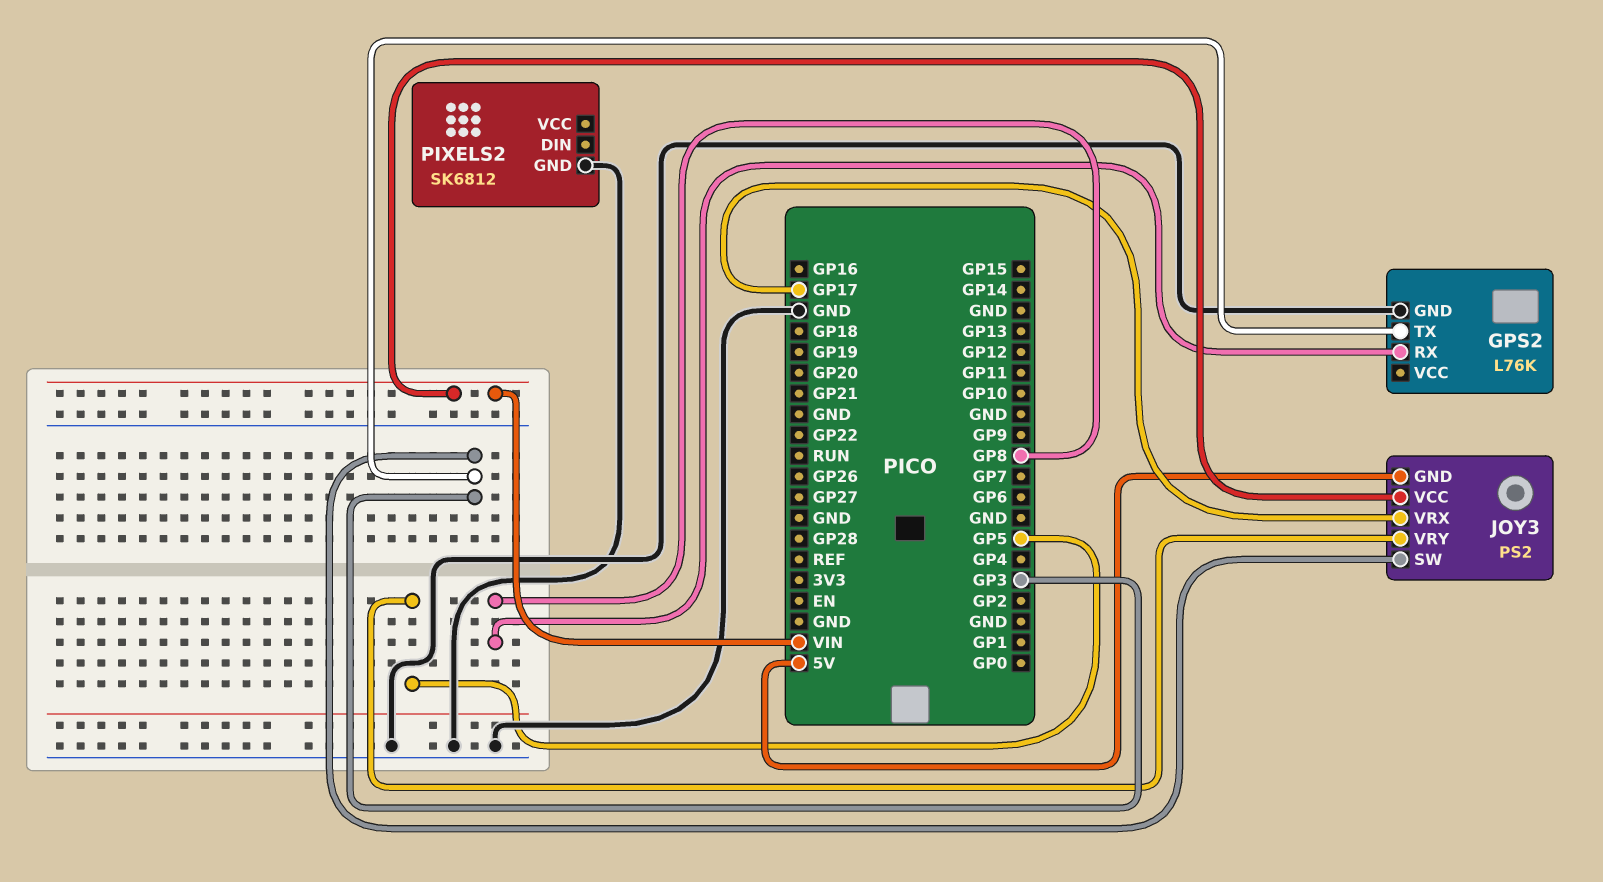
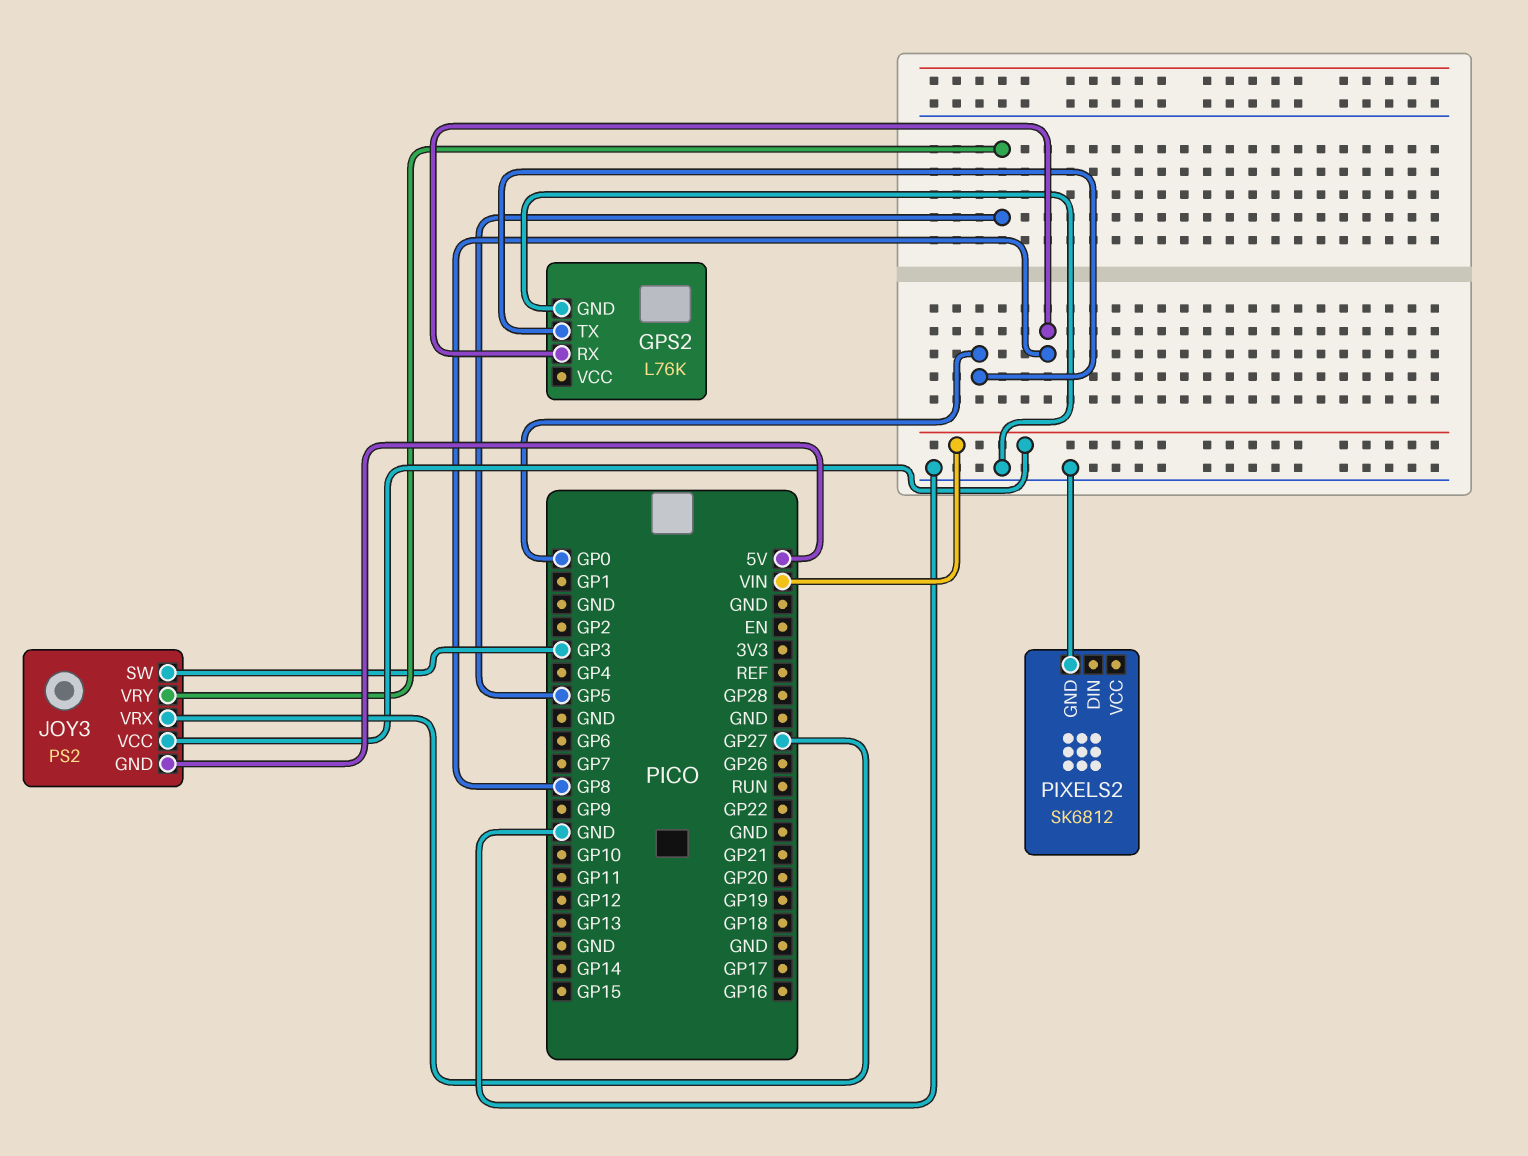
GPS2 pin TX: GP3 -> GP0
JOY3 pin VRX: GP17 -> GP27

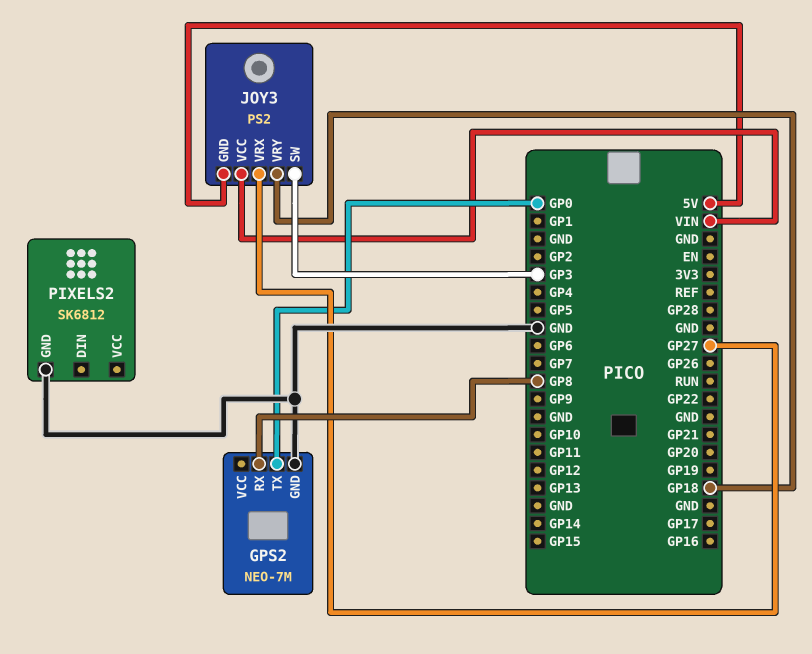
GPS2: L76K -> NEO-7M
JOY3 pin VRY: GP5 -> GP18

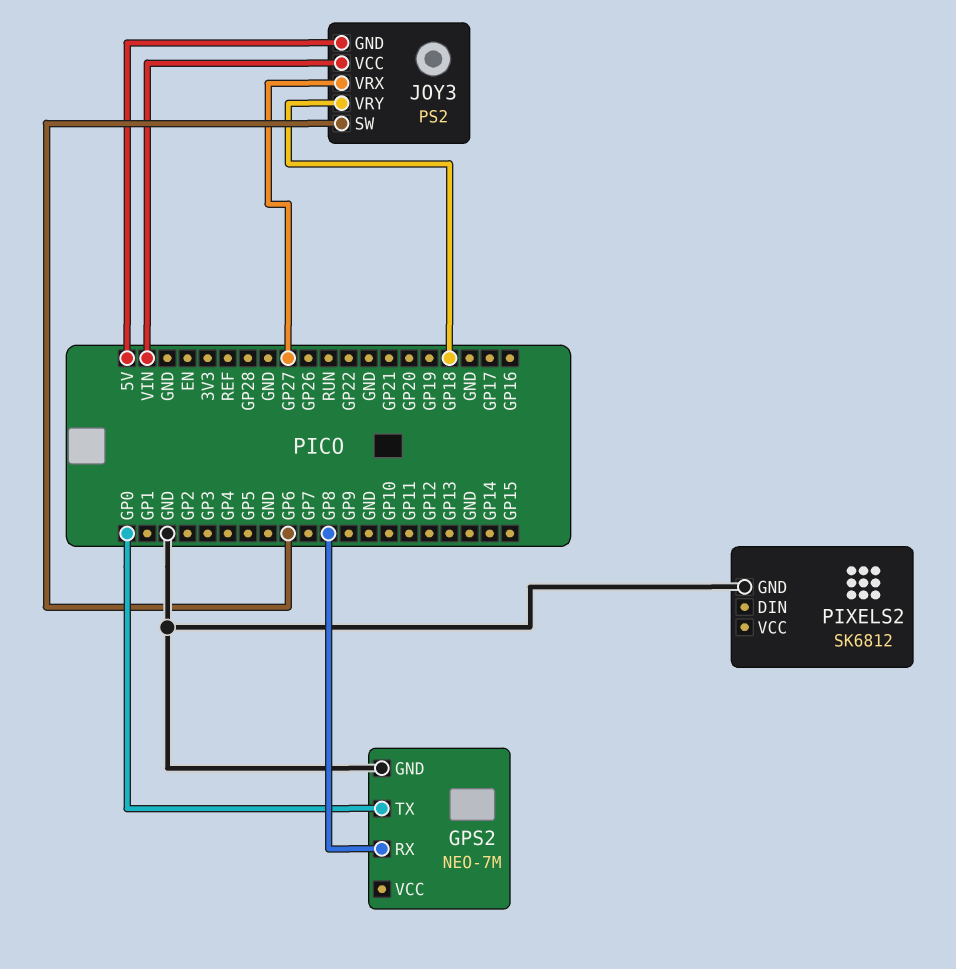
JOY3 pin SW: GP3 -> GP6

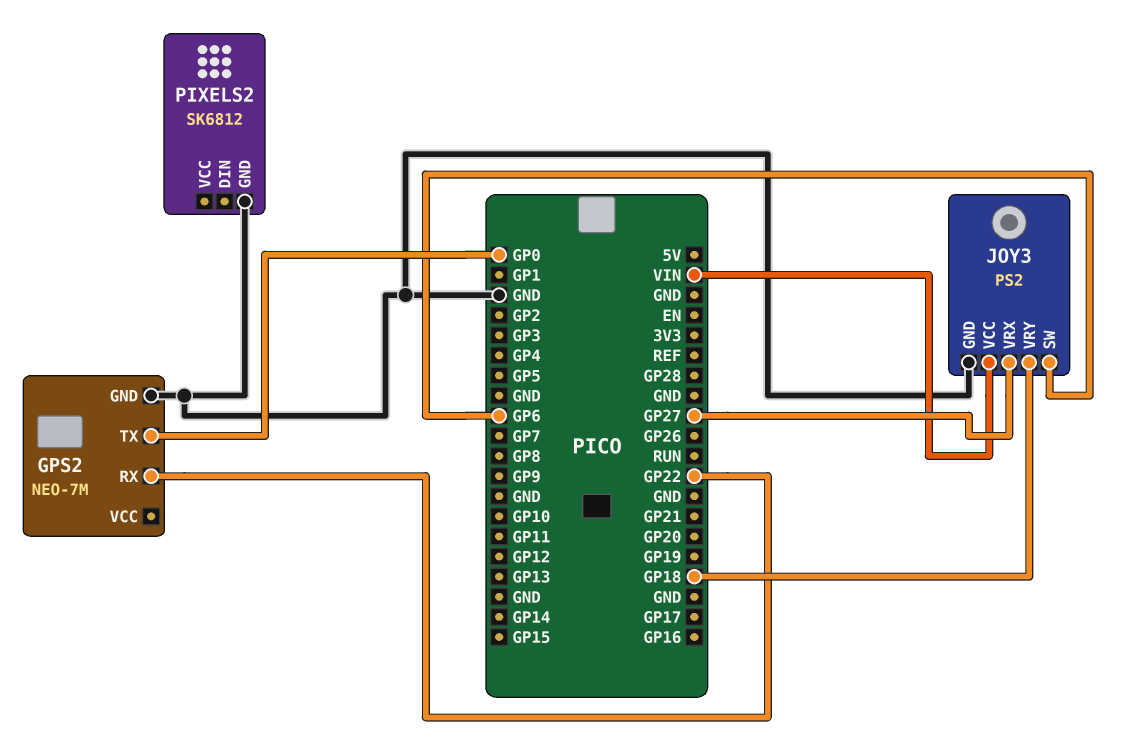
GPS2 pin RX: GP8 -> GP22
JOY3 pin GND: 5V -> GND

